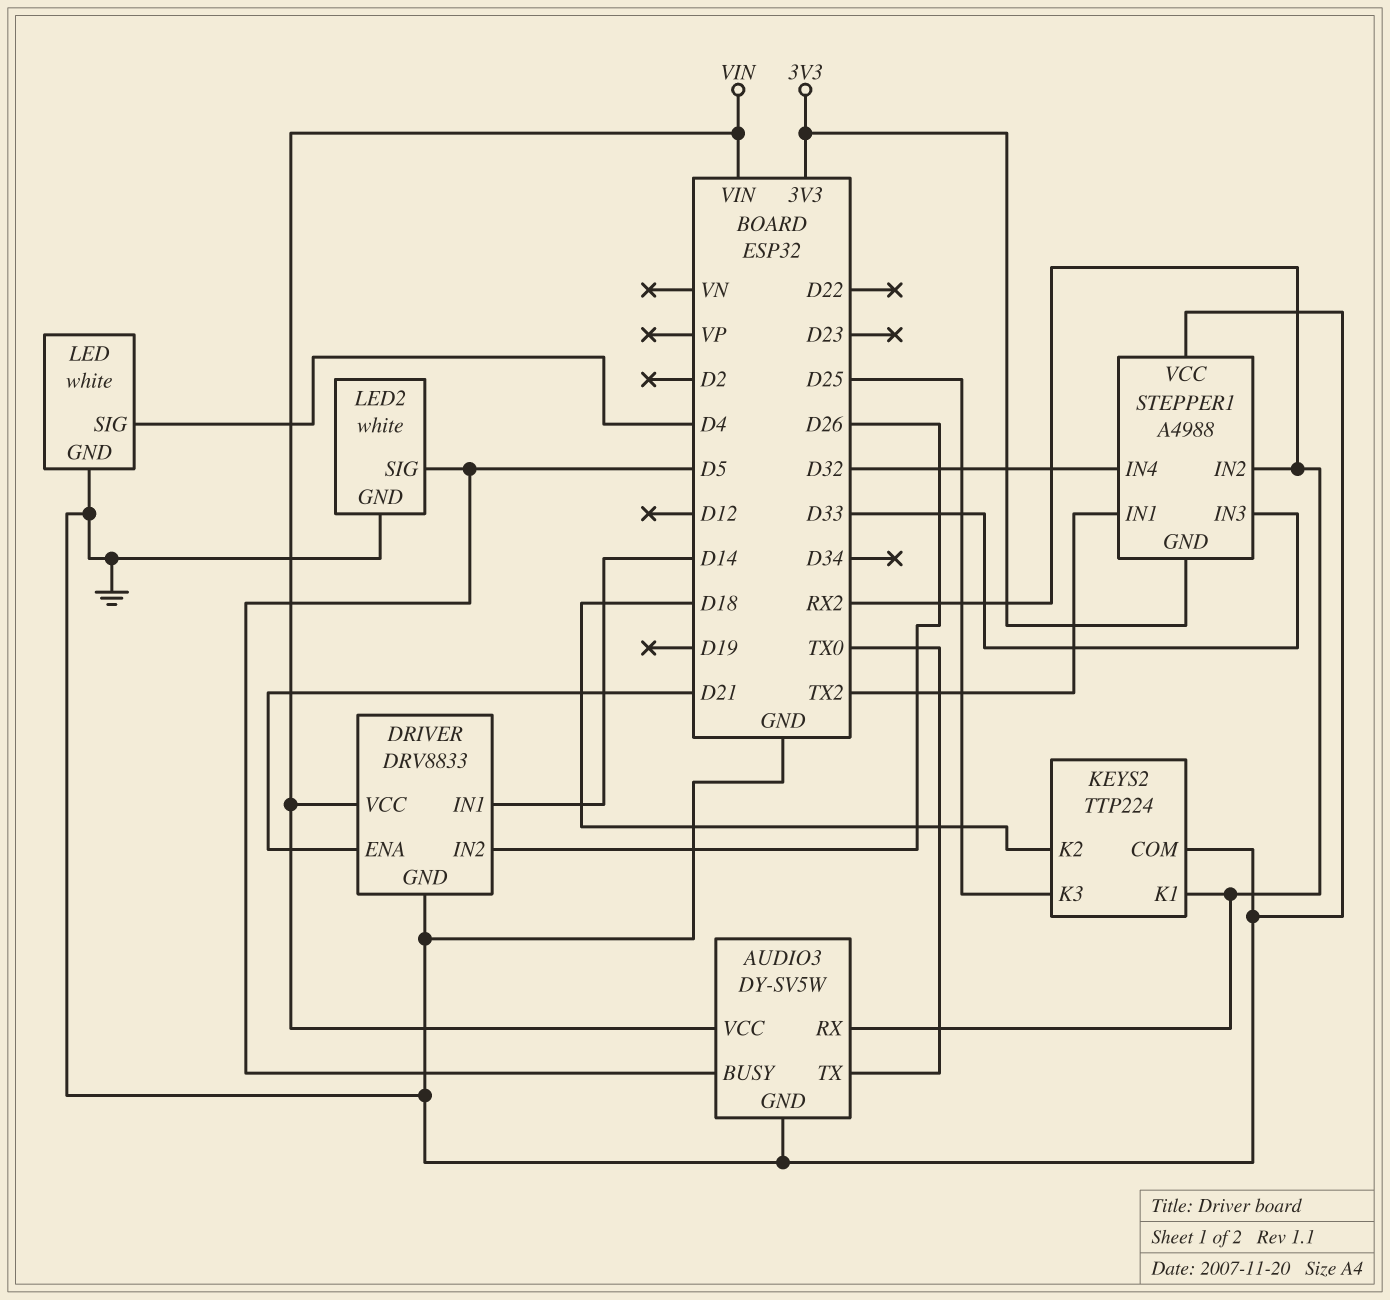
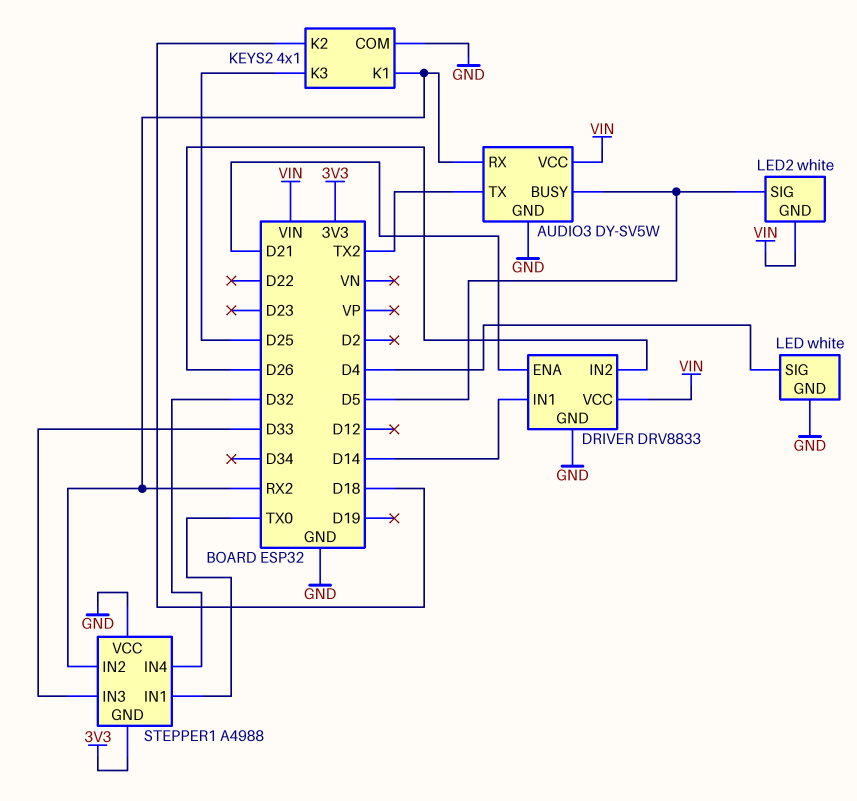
AUDIO3 pin TX: TX0 -> TX2
KEYS2: TTP224 -> 4x1
LED2 pin GND: GND -> VIN
STEPPER1 pin IN1: TX2 -> TX0

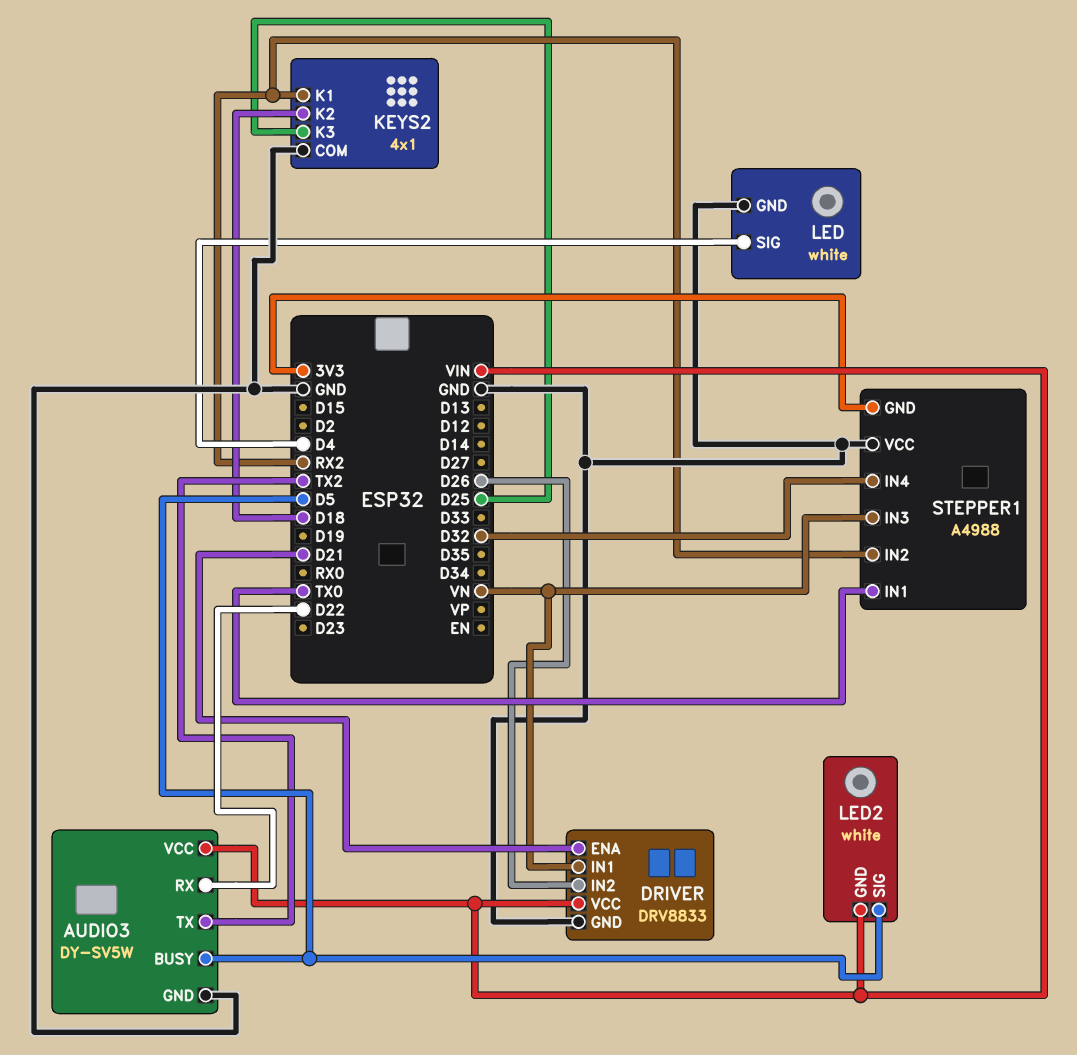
AUDIO3 pin RX: RX2 -> D22
DRIVER pin IN1: D14 -> VN
STEPPER1 pin IN3: D33 -> VN

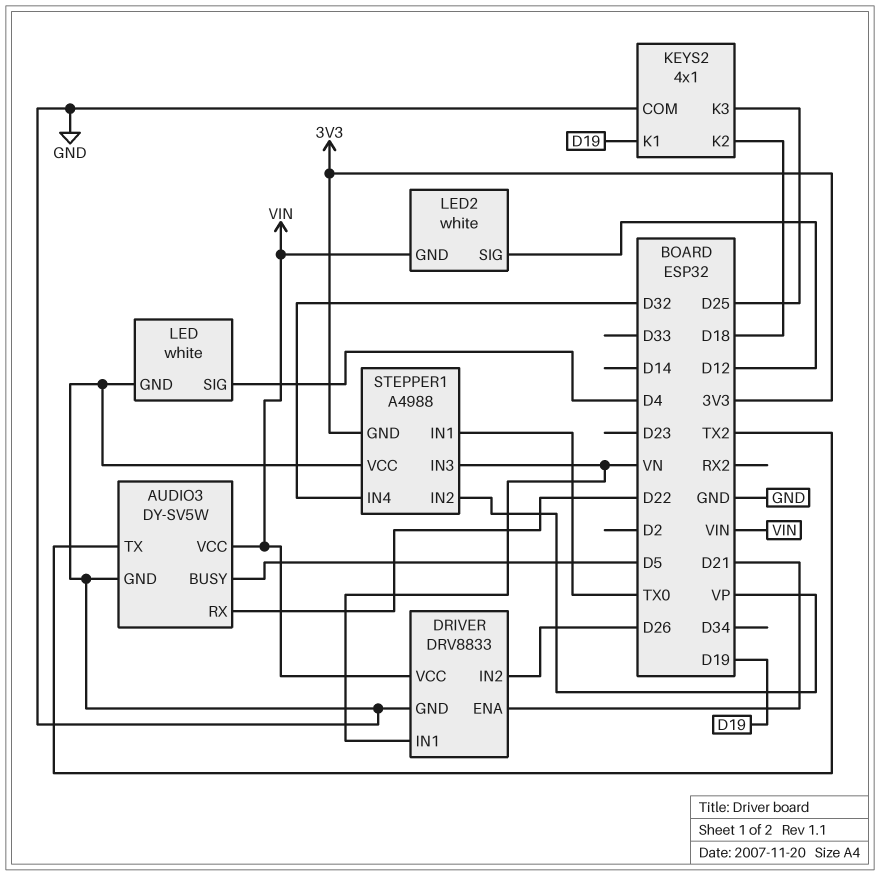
KEYS2 pin K1: RX2 -> D19
LED2 pin SIG: D5 -> D12
STEPPER1 pin IN2: RX2 -> VP

